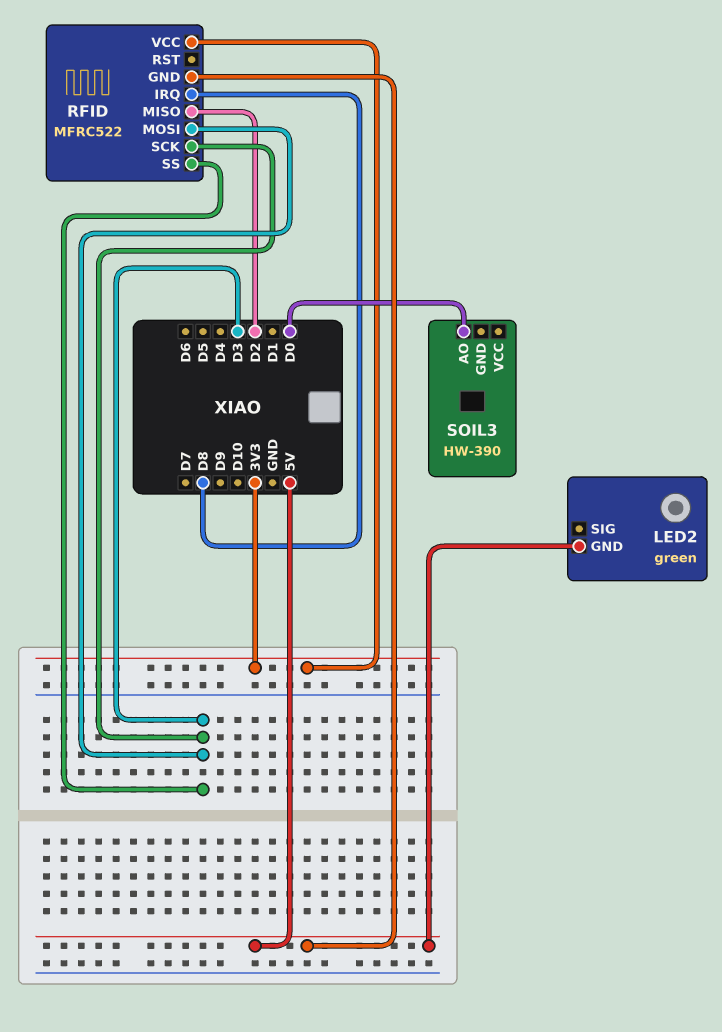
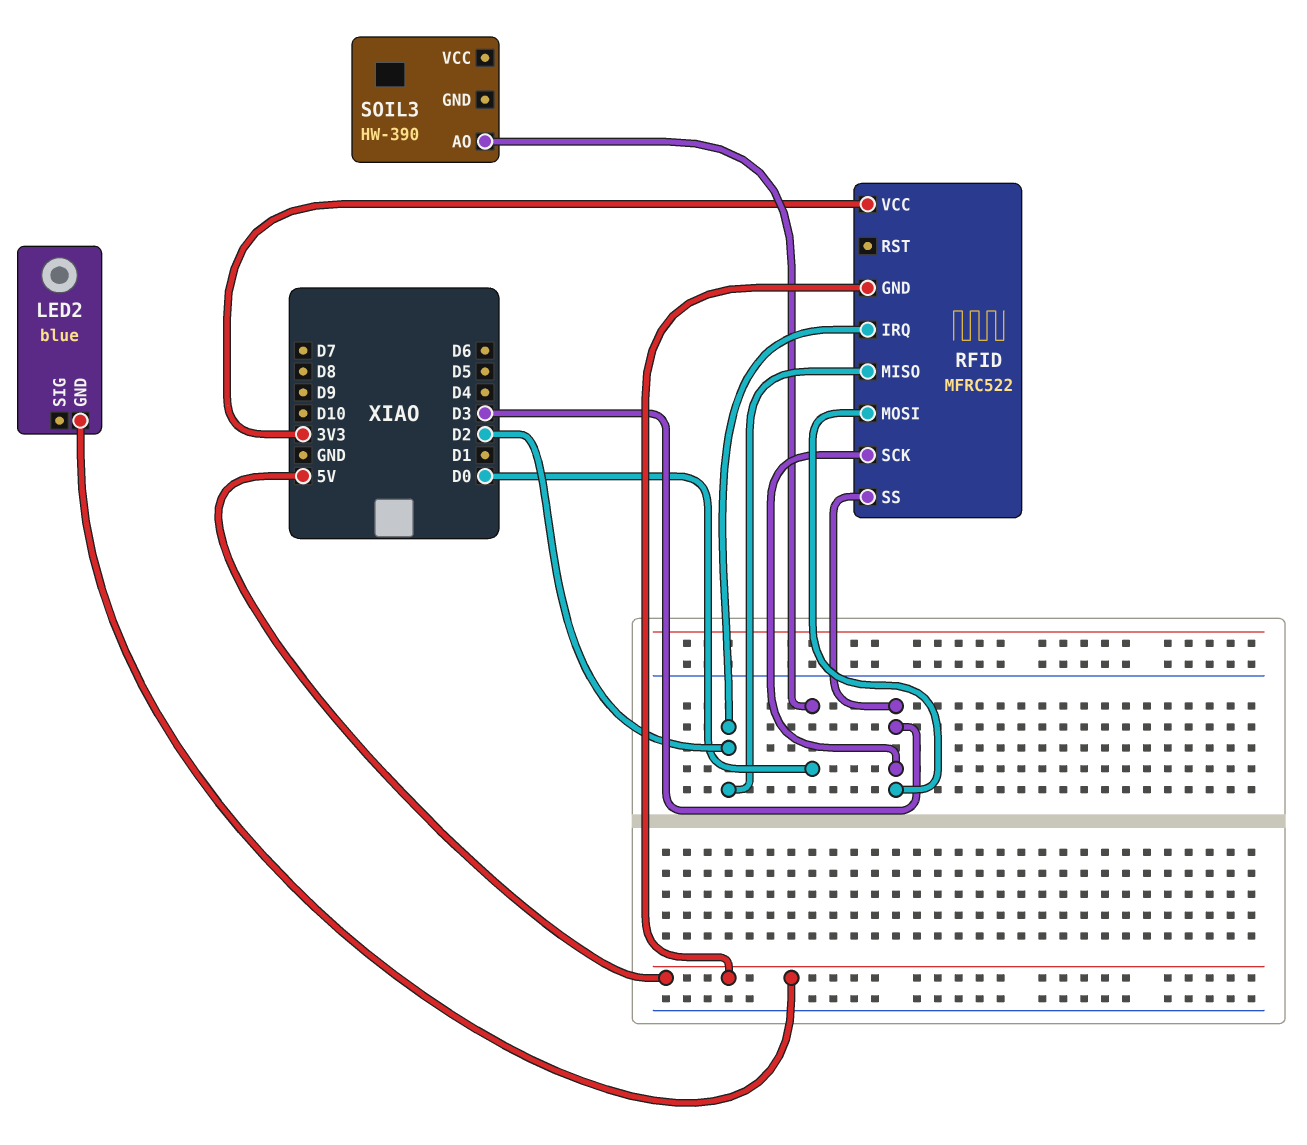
LED2: green -> blue
RFID pin IRQ: D8 -> D2

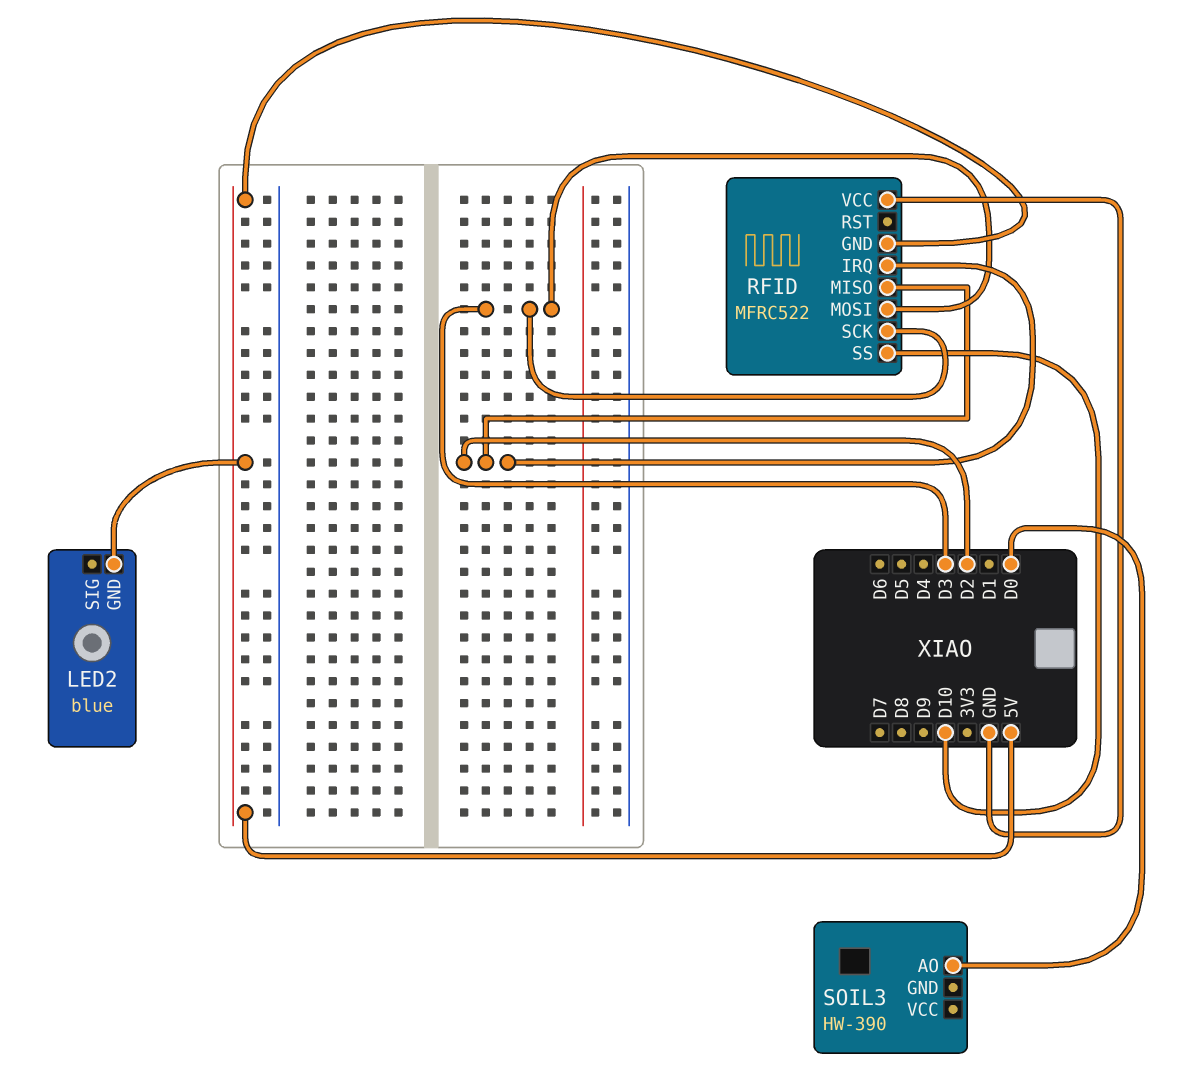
RFID pin SS: D3 -> D10
RFID pin VCC: 3V3 -> GND

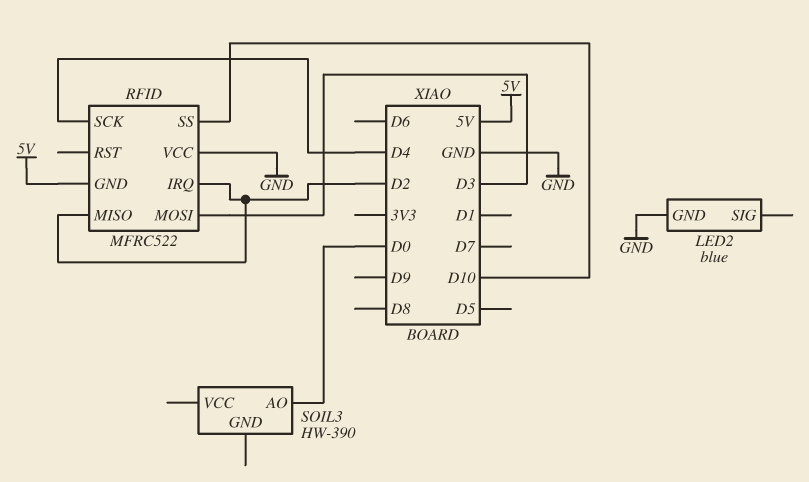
LED2 pin GND: 5V -> GND
RFID pin SCK: D3 -> D4

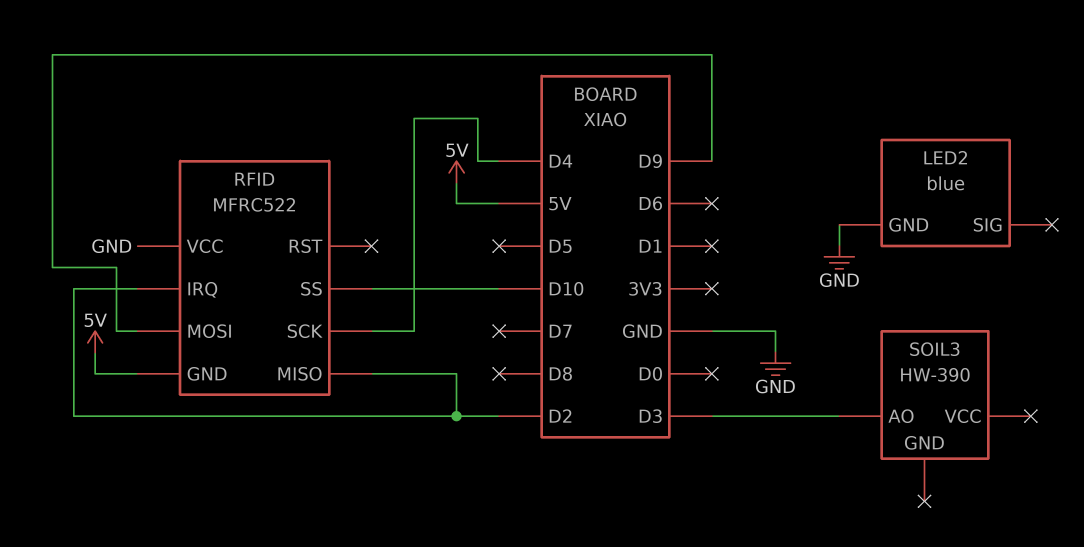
RFID pin MOSI: D3 -> D9
SOIL3 pin AO: D0 -> D3

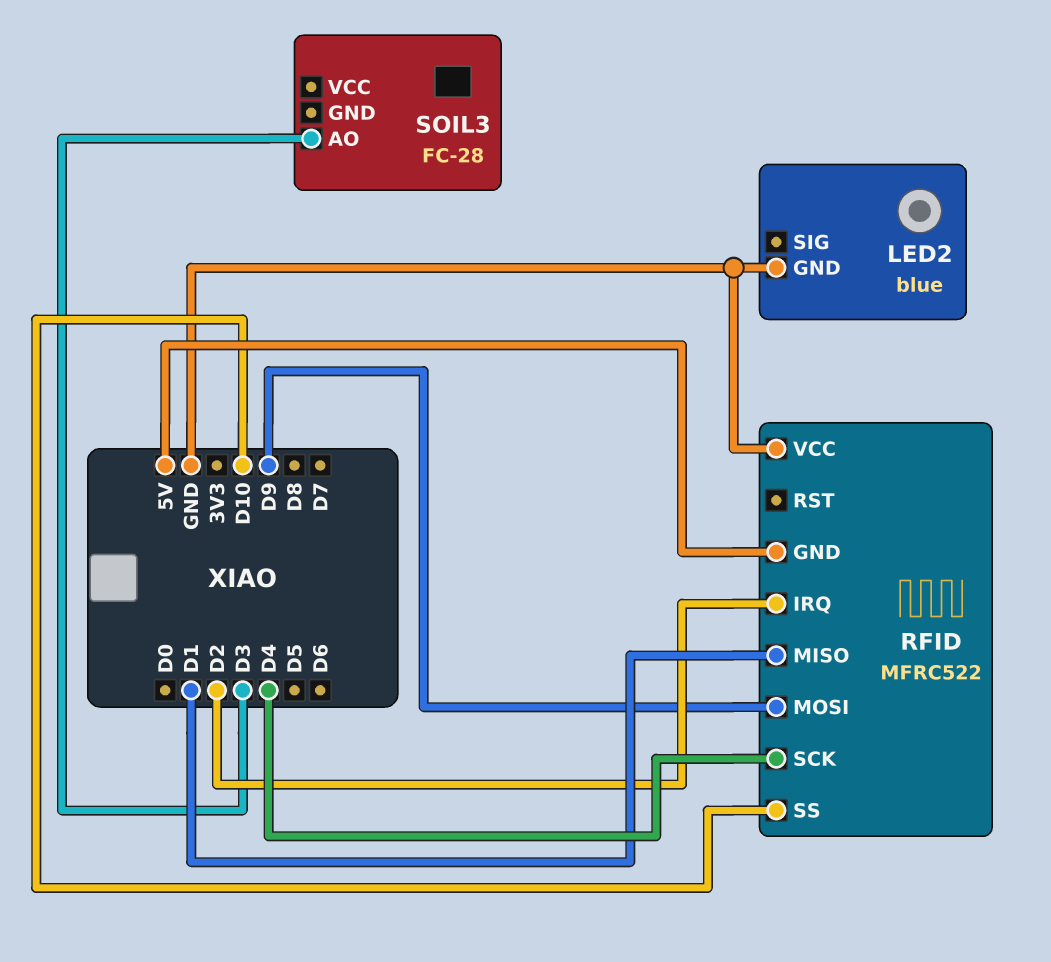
RFID pin MISO: D2 -> D1
SOIL3: HW-390 -> FC-28

